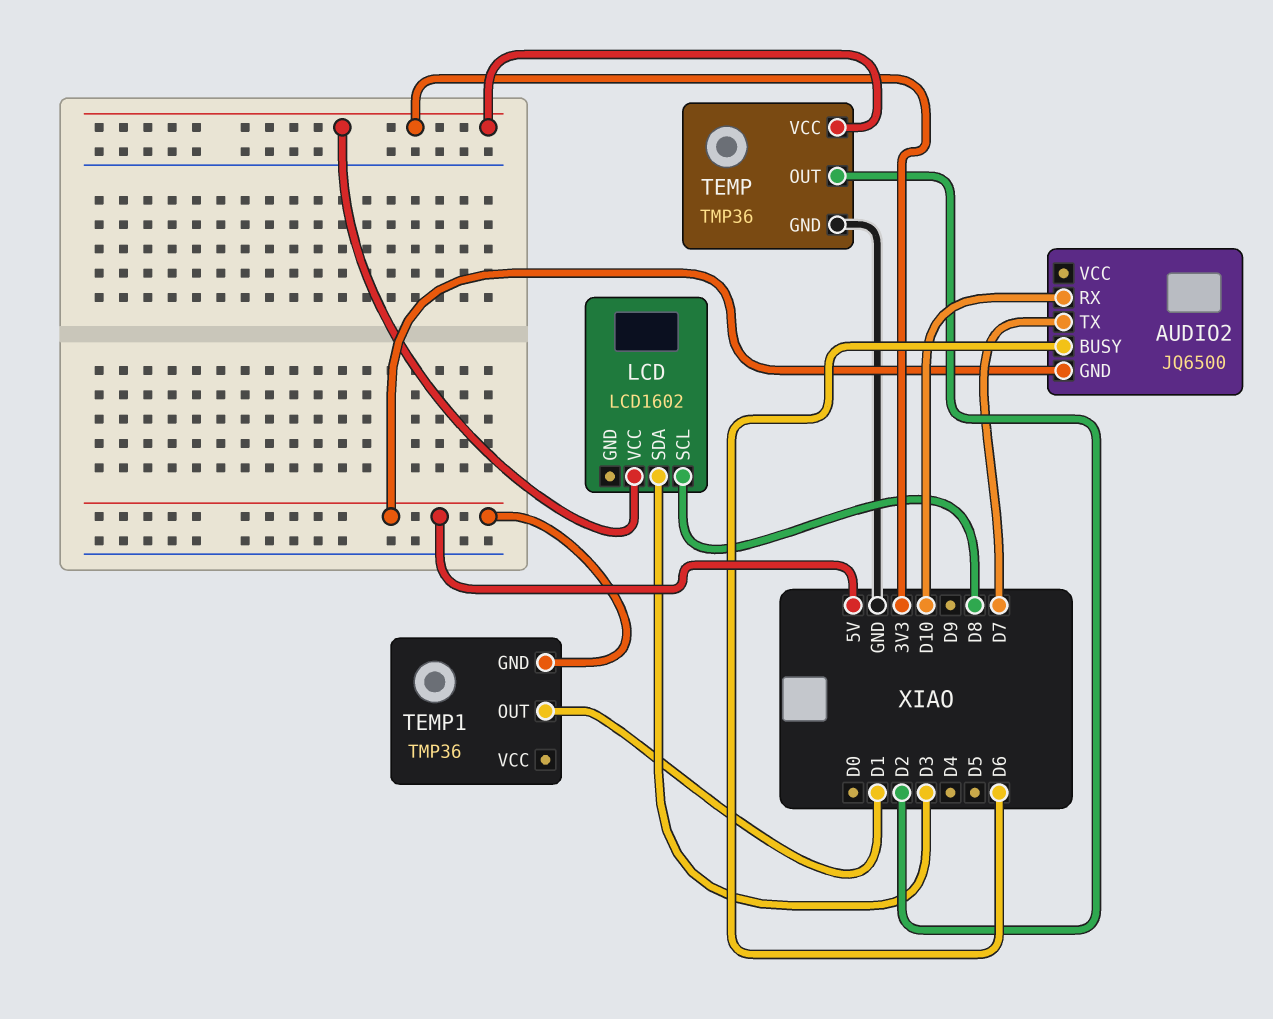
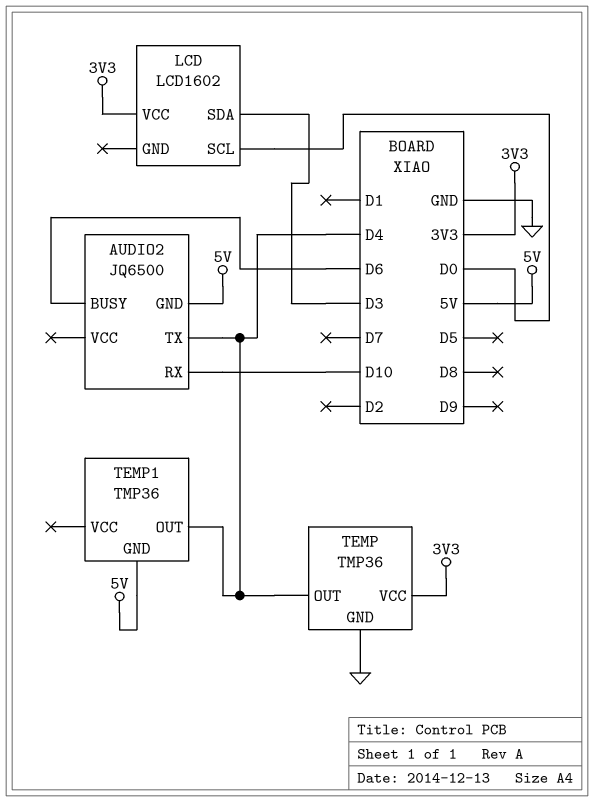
AUDIO2 pin TX: D7 -> D4
LCD pin SCL: D8 -> D0
TEMP pin OUT: D2 -> D4
TEMP1 pin OUT: D1 -> D4

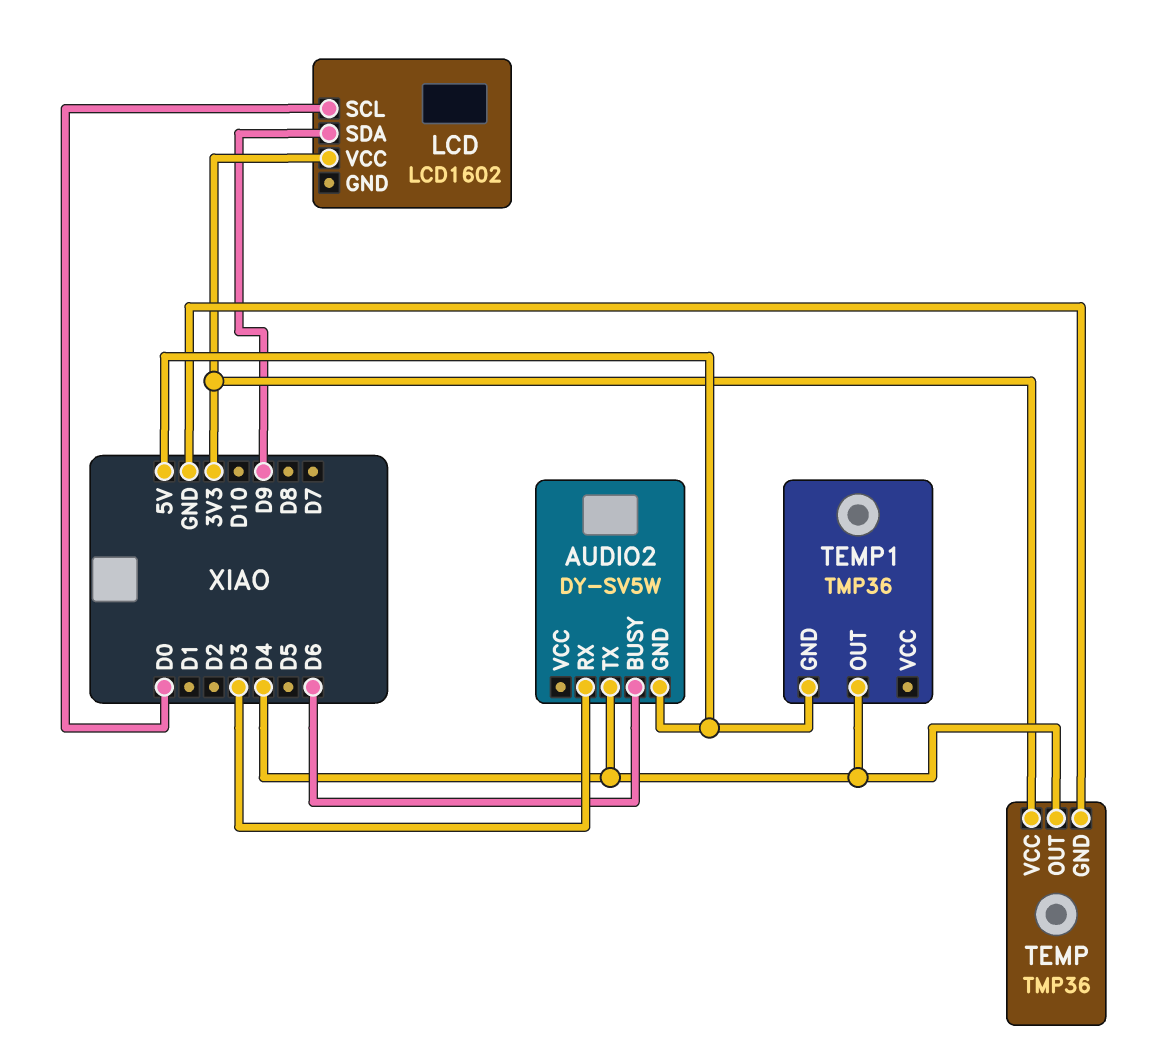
AUDIO2: JQ6500 -> DY-SV5W
AUDIO2 pin RX: D10 -> D3
LCD pin SDA: D3 -> D9

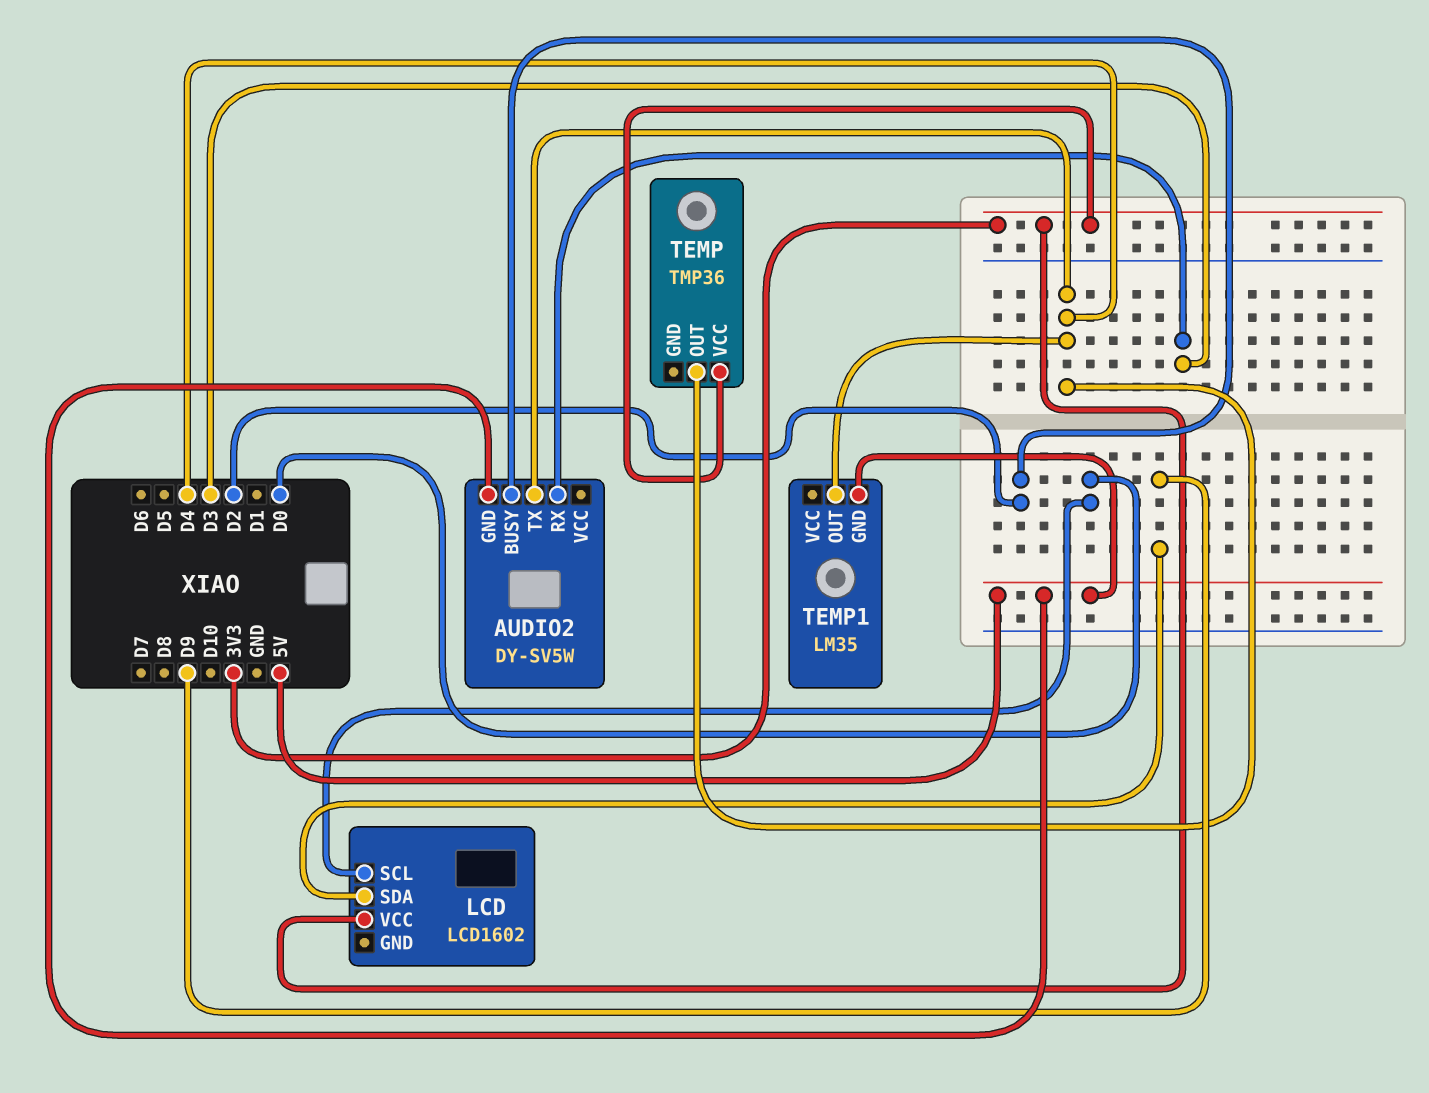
AUDIO2 pin BUSY: D6 -> D2
TEMP pin GND: GND -> none
TEMP1: TMP36 -> LM35

